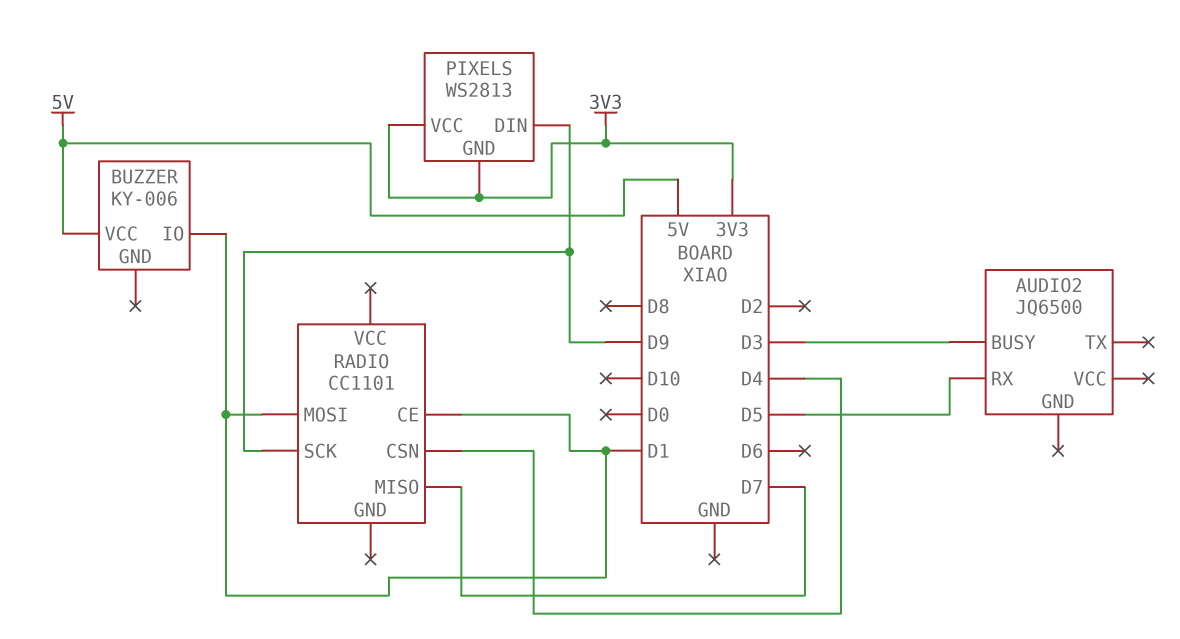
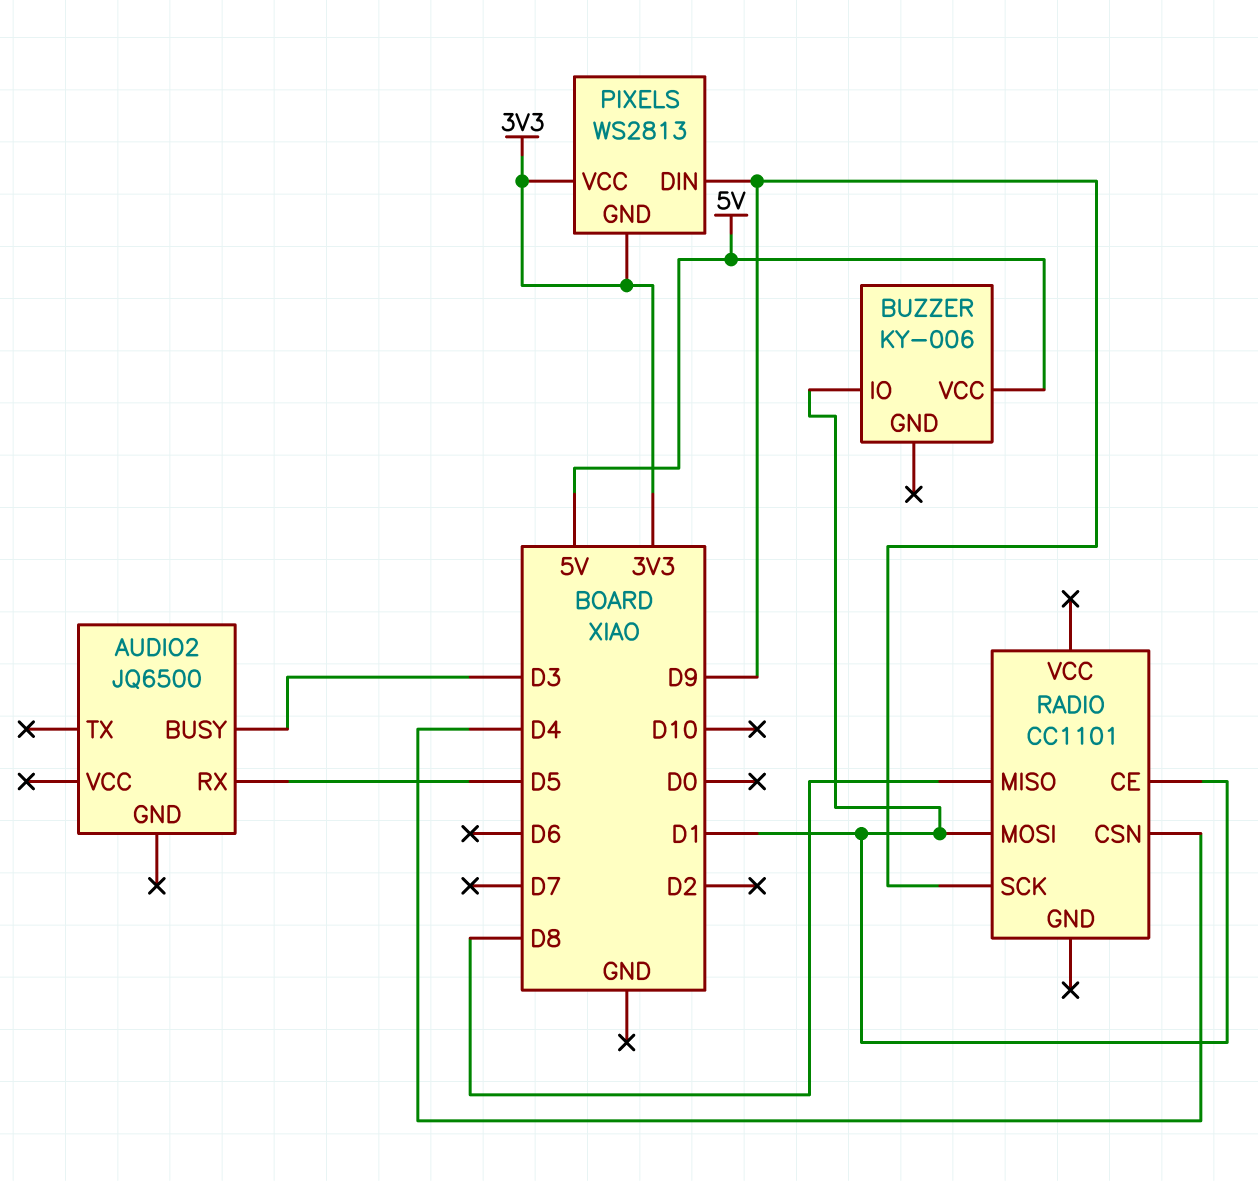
RADIO pin MISO: D7 -> D8

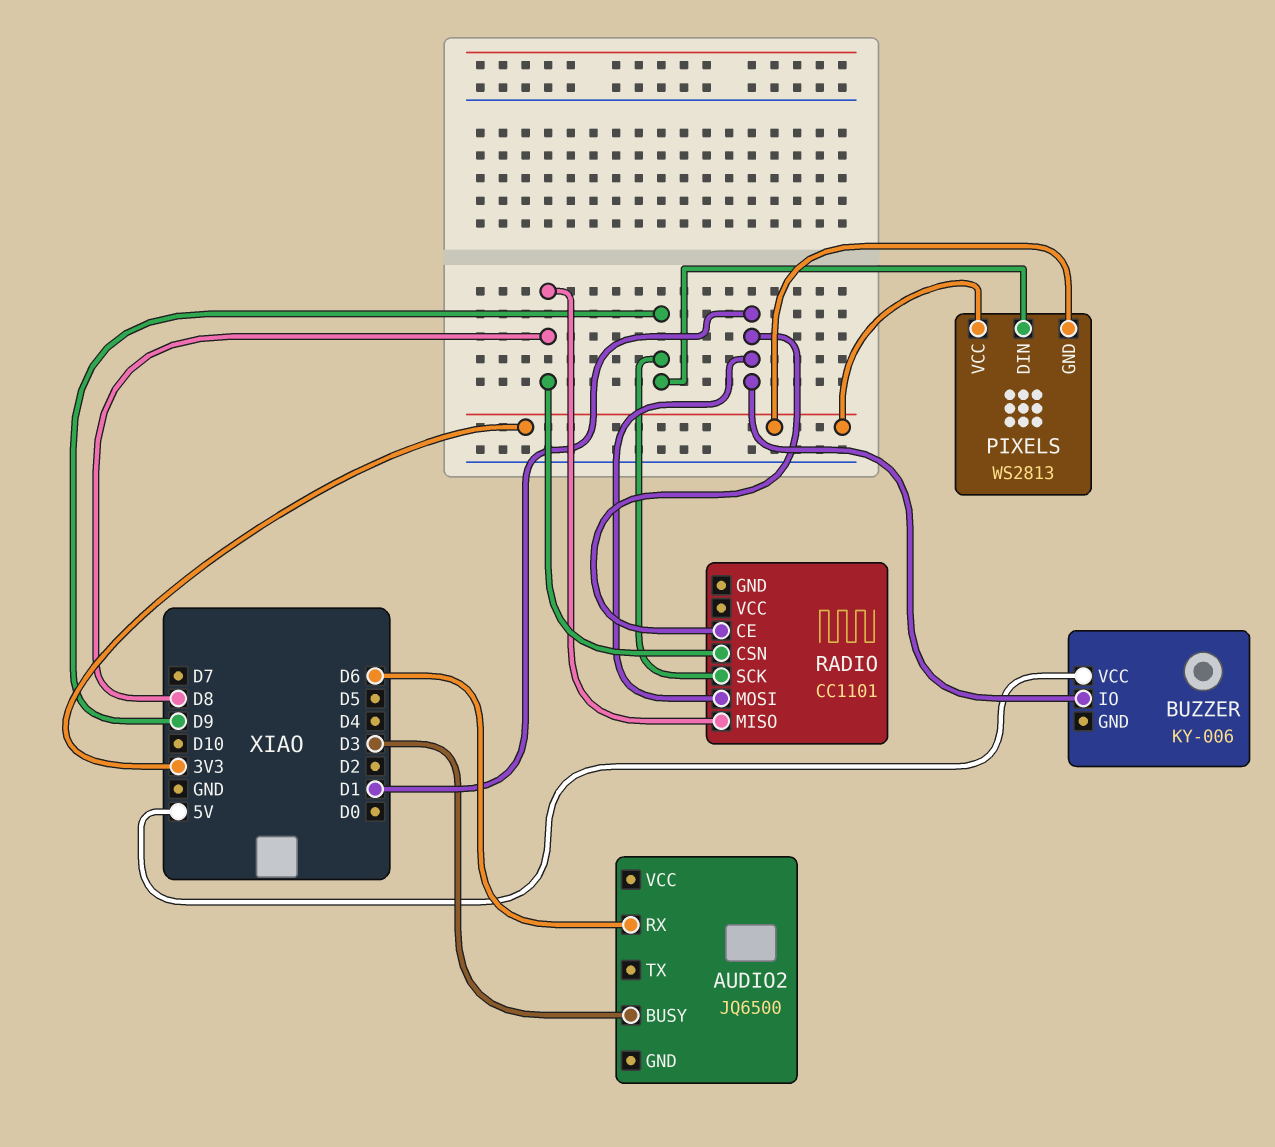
AUDIO2 pin RX: D5 -> D6
RADIO pin CSN: D4 -> D8

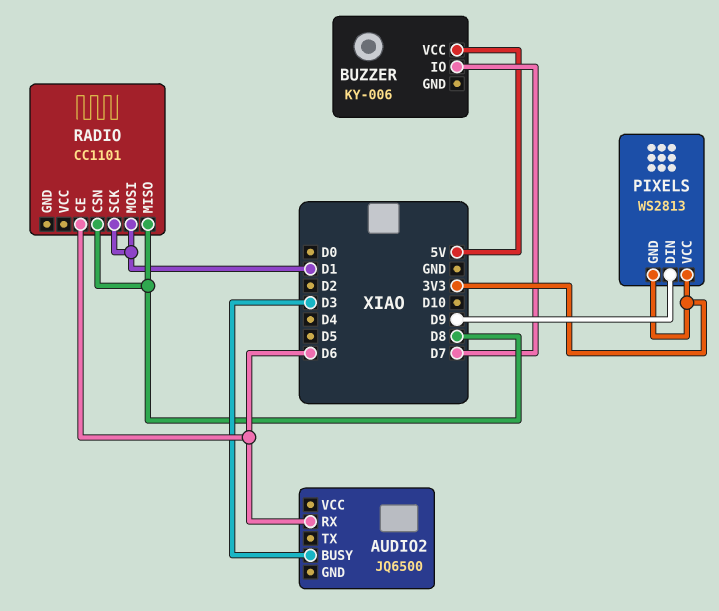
BUZZER pin IO: D1 -> D7
RADIO pin CE: D1 -> D6
RADIO pin SCK: D9 -> D1

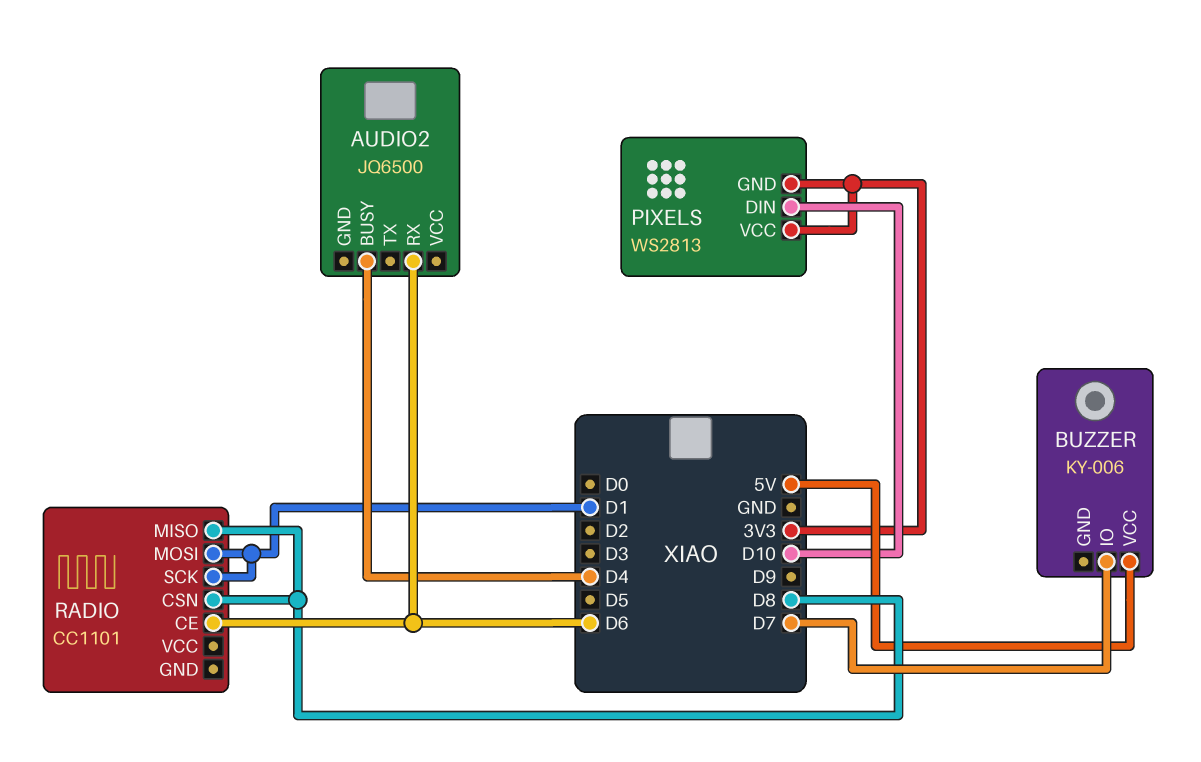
AUDIO2 pin BUSY: D3 -> D4
PIXELS pin DIN: D9 -> D10

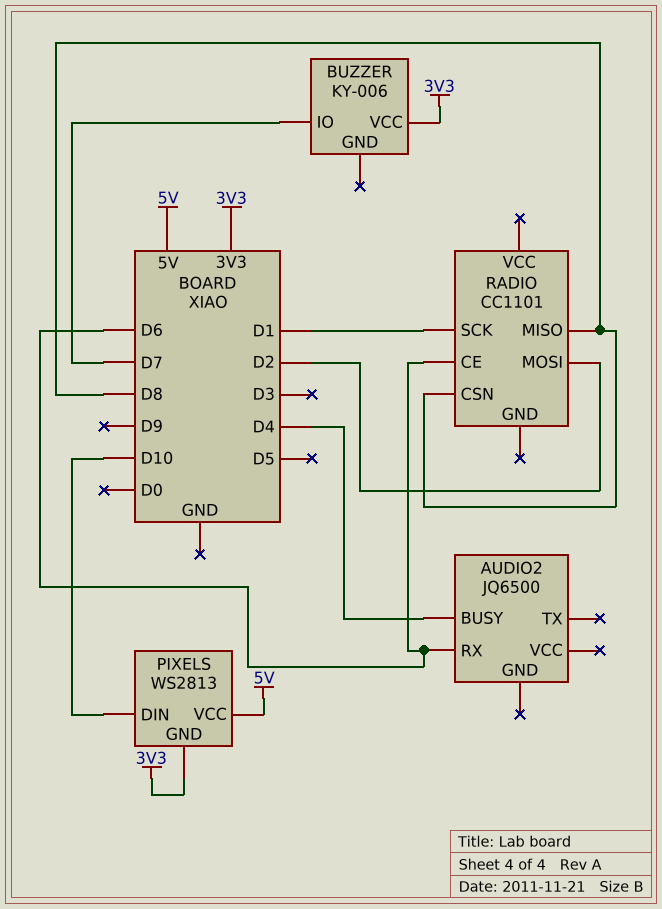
BUZZER pin VCC: 5V -> 3V3
PIXELS pin VCC: 3V3 -> 5V
RADIO pin MOSI: D1 -> D2

